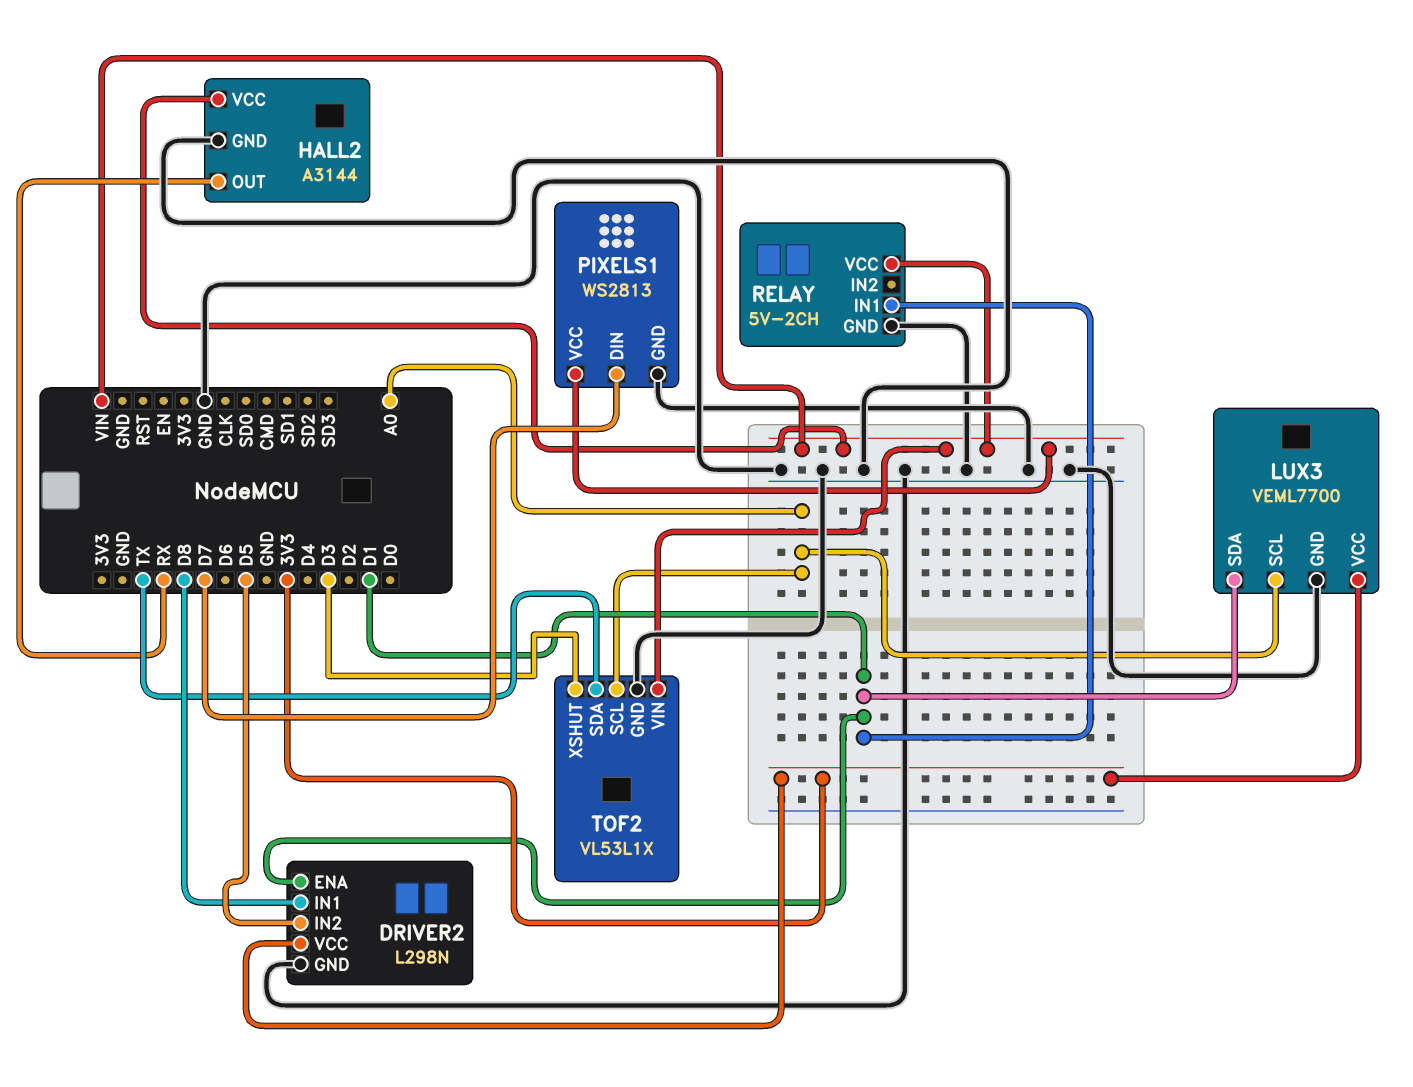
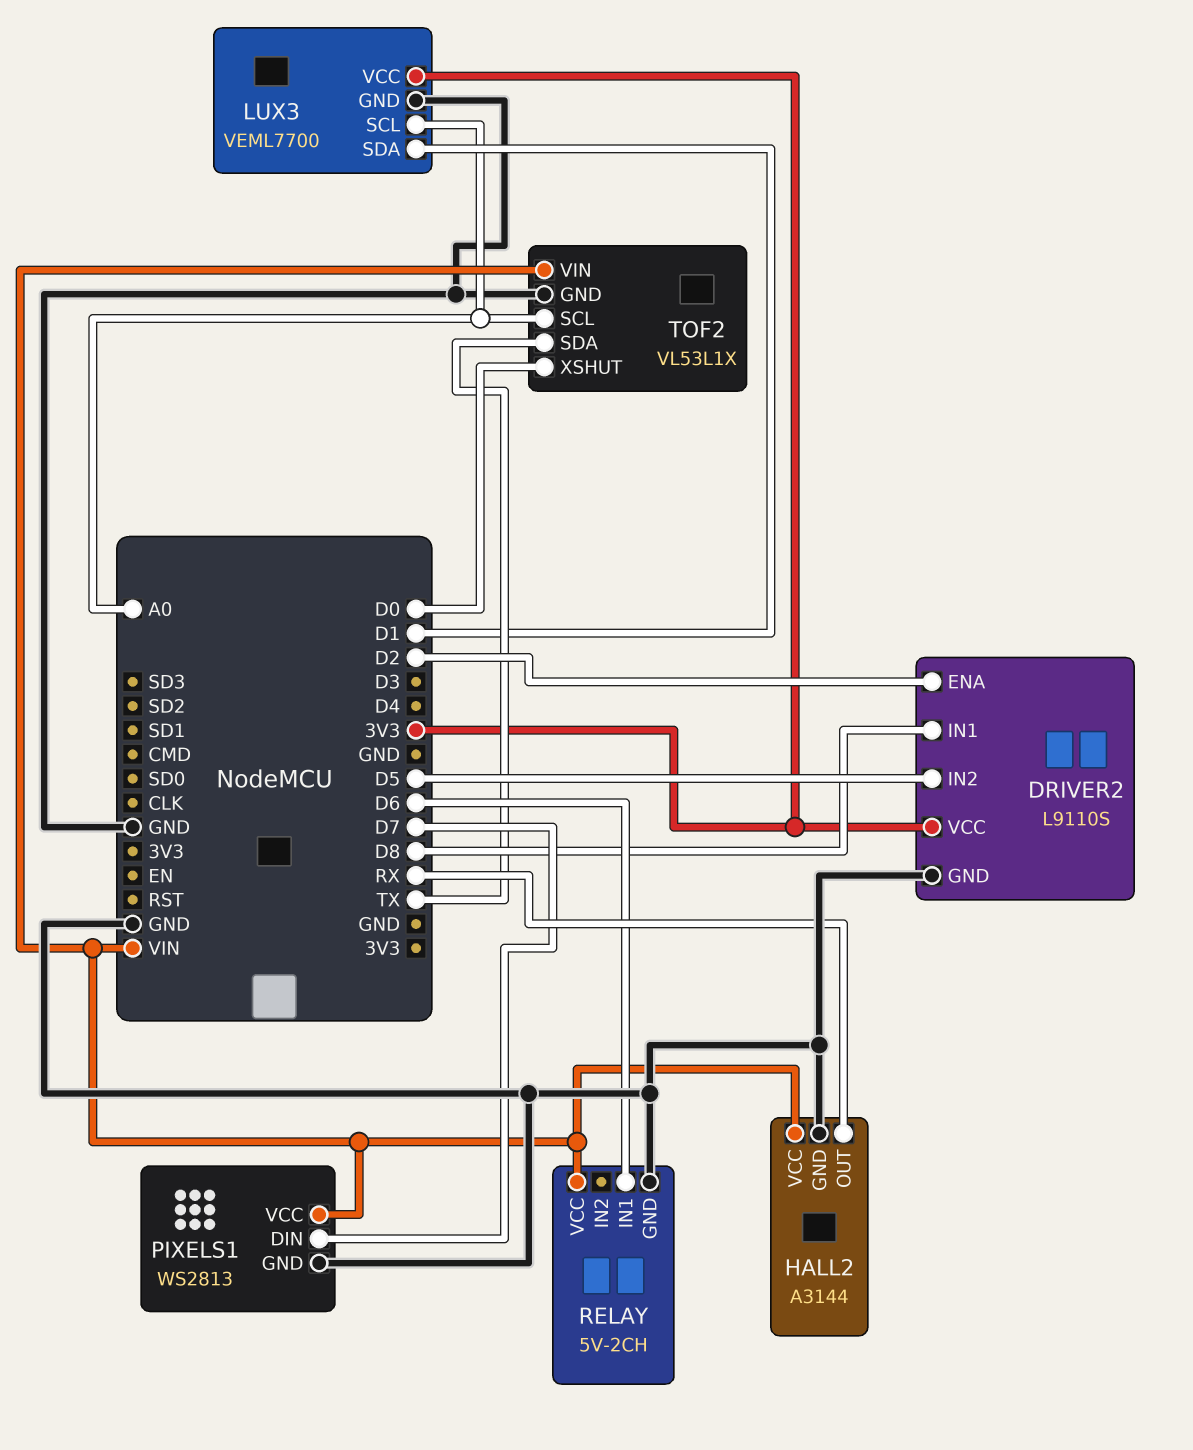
DRIVER2: L298N -> L9110S
DRIVER2 pin ENA: D1 -> D2
RELAY pin IN1: D1 -> D6
TOF2 pin XSHUT: D3 -> D0

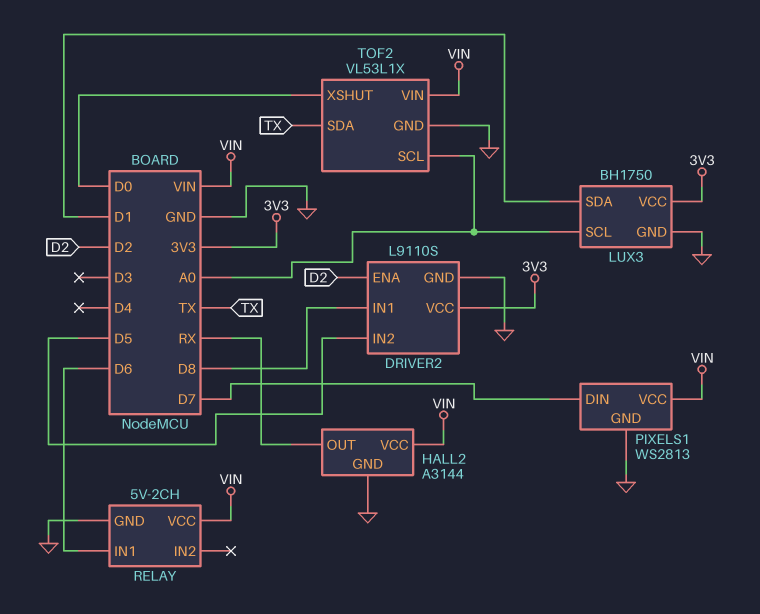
LUX3: VEML7700 -> BH1750

